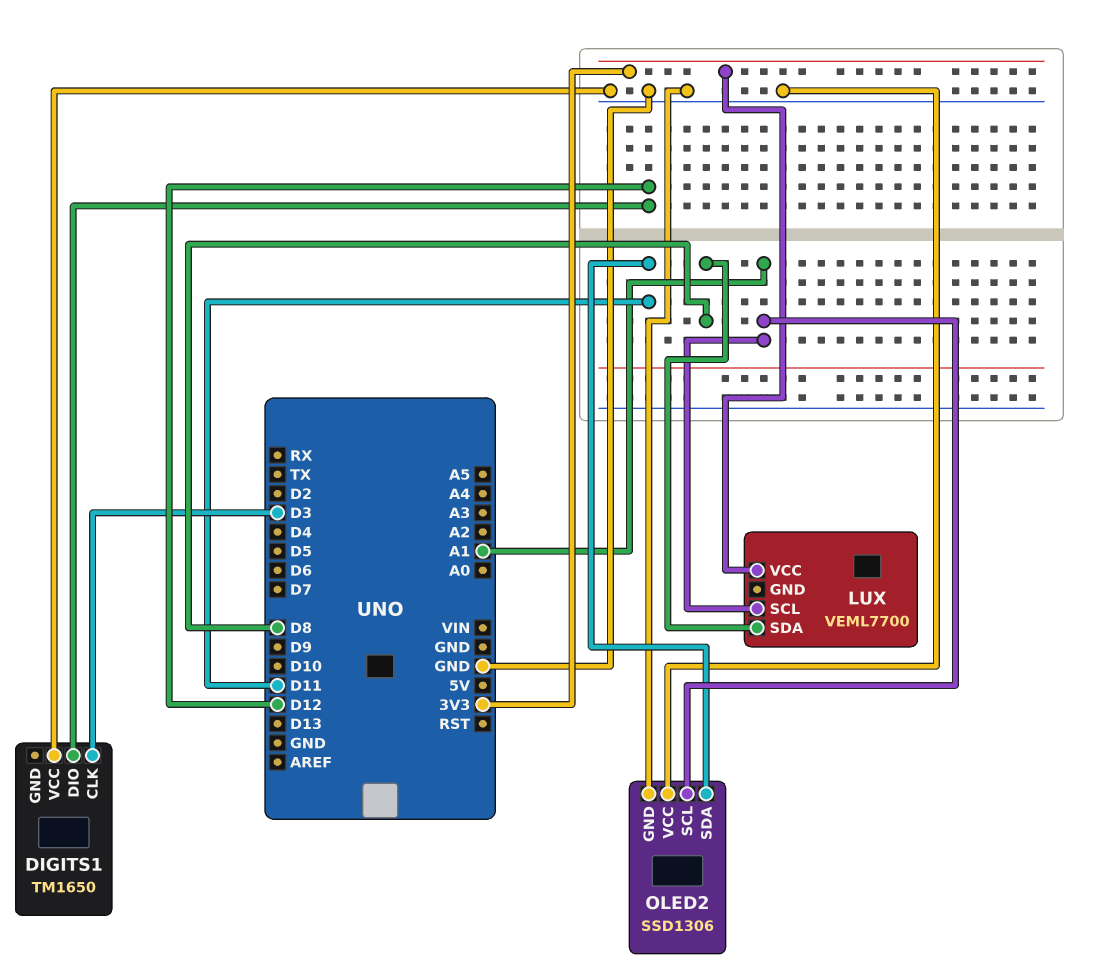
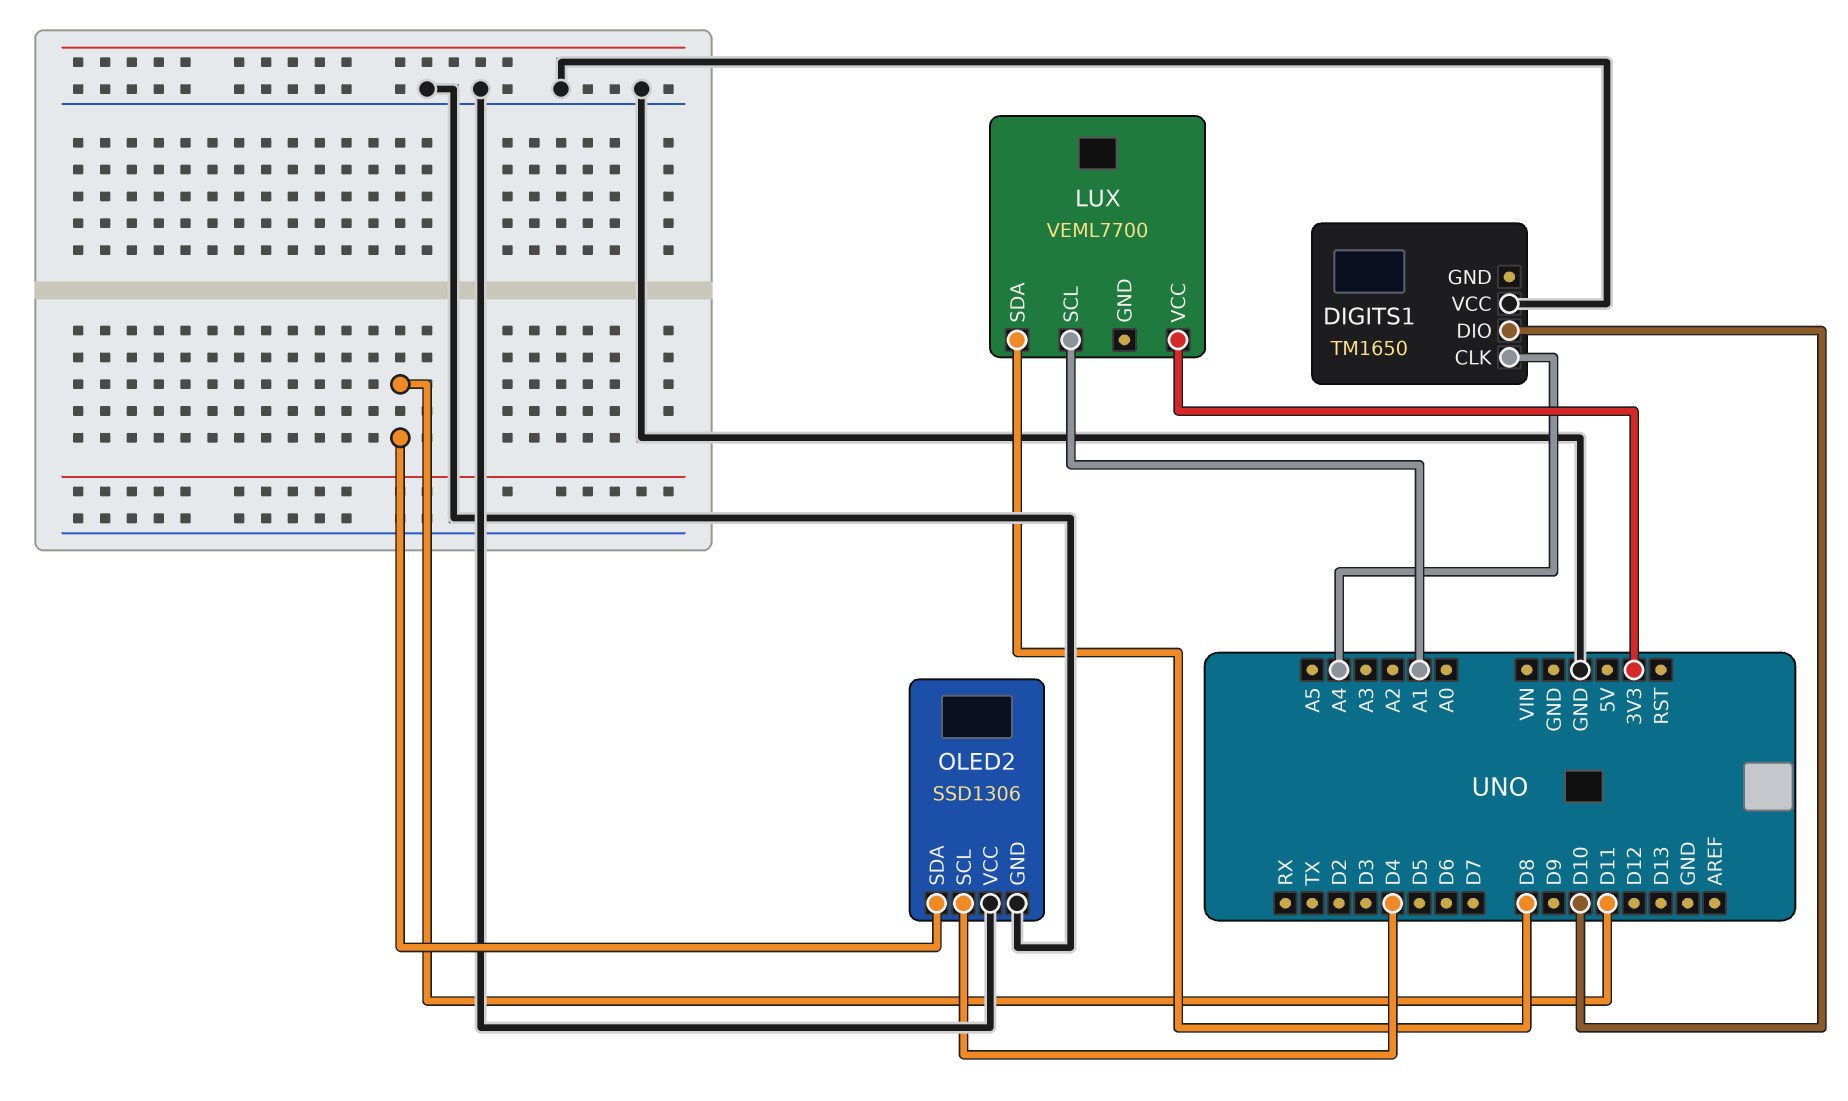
DIGITS1 pin CLK: D3 -> A4
DIGITS1 pin DIO: D12 -> D10
OLED2 pin SCL: A1 -> D4

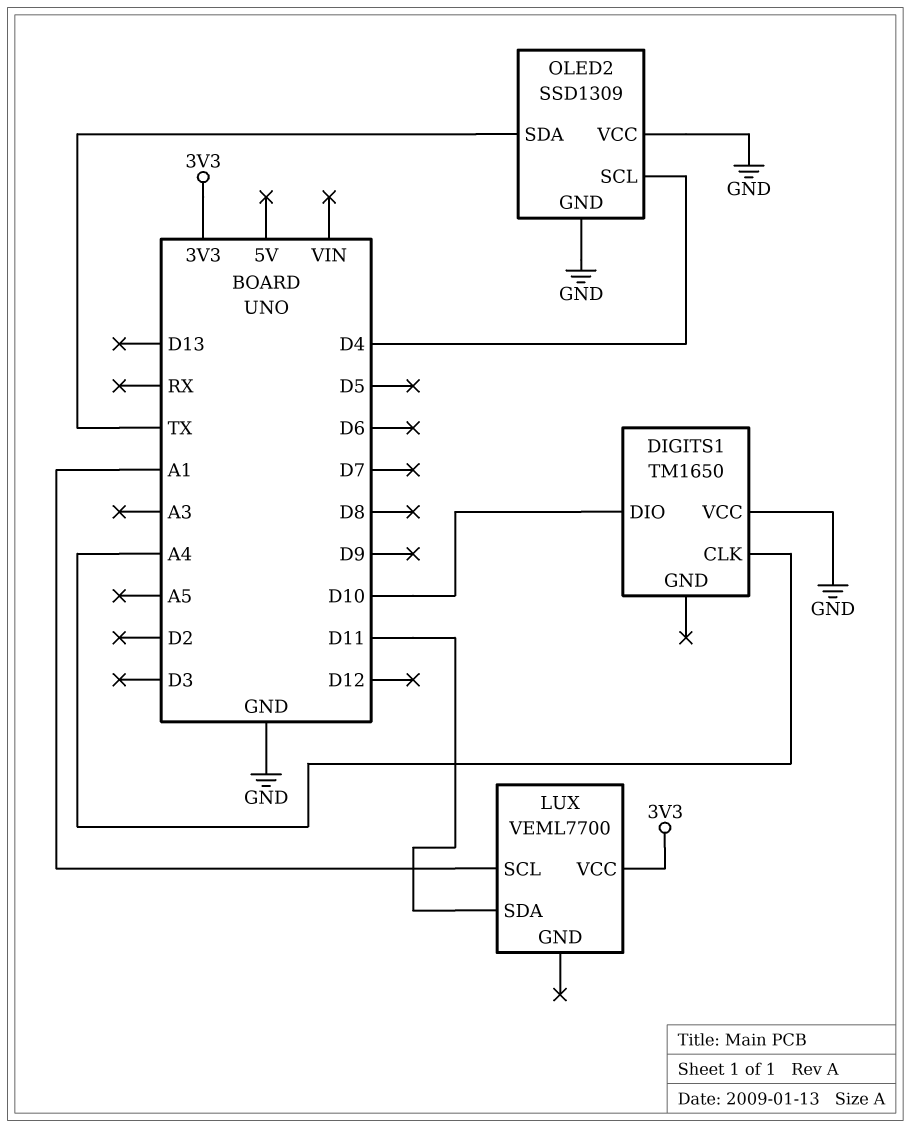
LUX pin SDA: D8 -> D11
OLED2: SSD1306 -> SSD1309
OLED2 pin SDA: D11 -> TX

